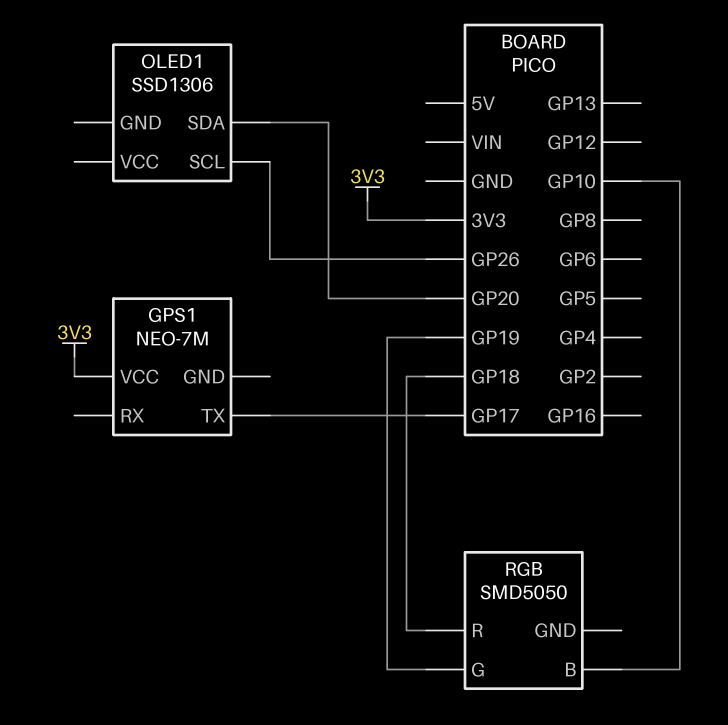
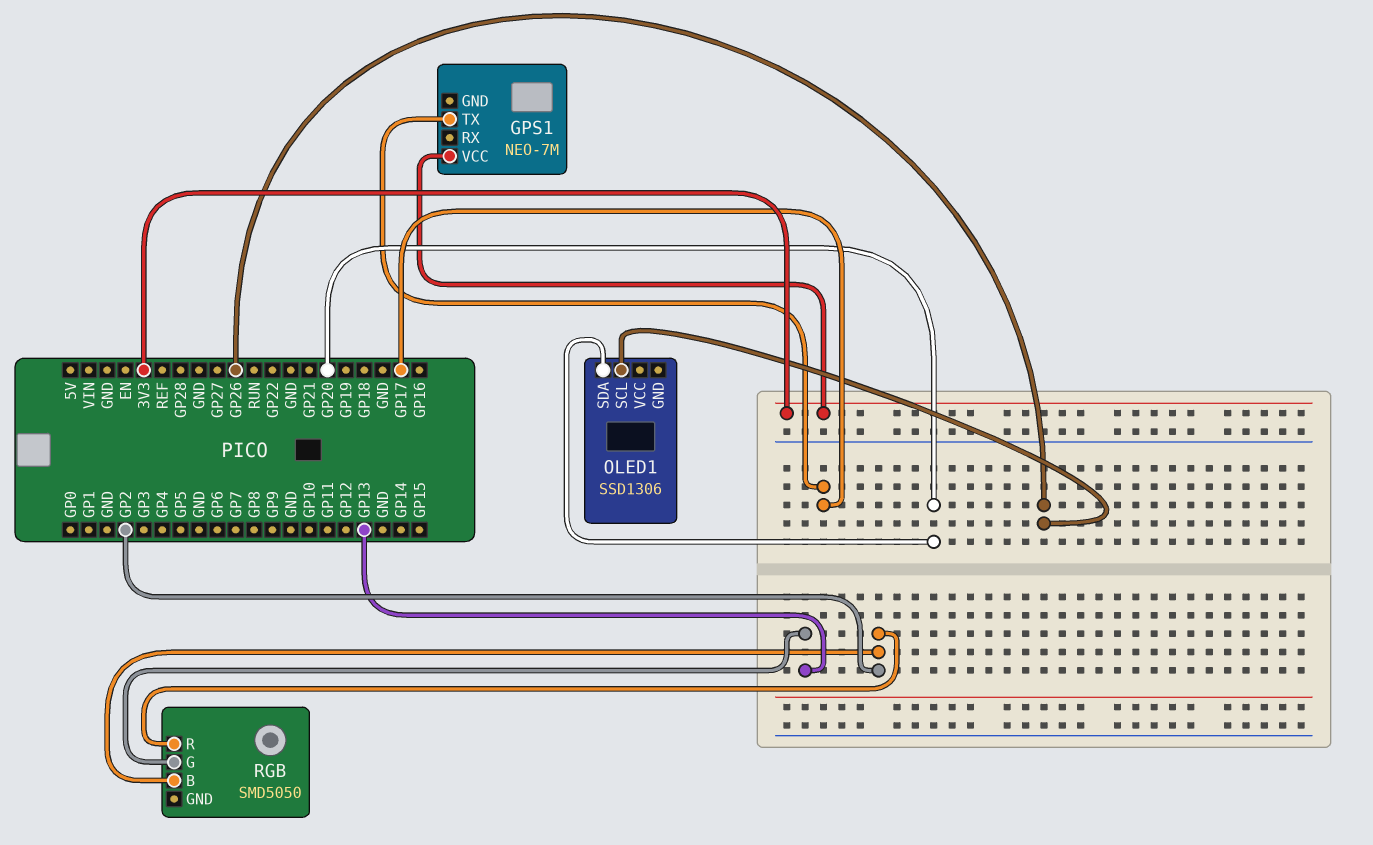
RGB pin B: GP10 -> GP2
RGB pin G: GP19 -> GP13
RGB pin R: GP18 -> GP2

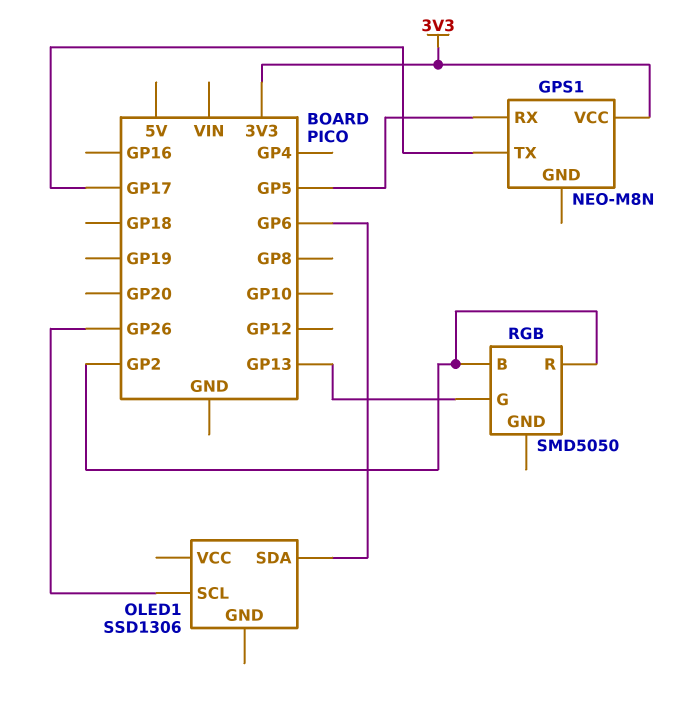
GPS1: NEO-7M -> NEO-M8N
GPS1 pin RX: none -> GP5
OLED1 pin SDA: GP20 -> GP6

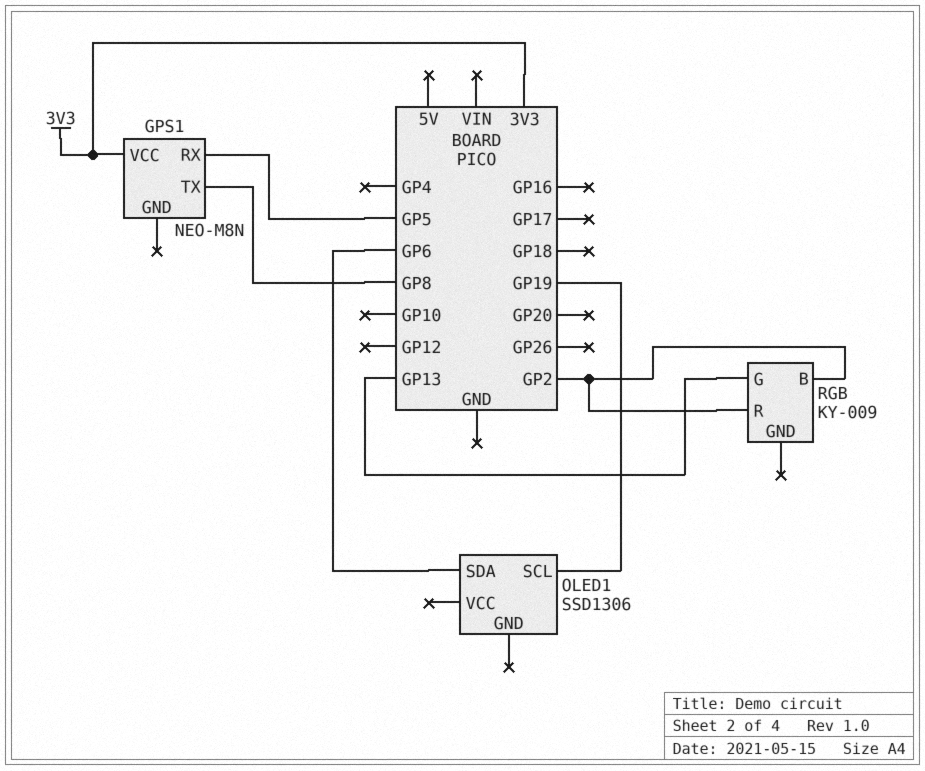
GPS1 pin TX: GP17 -> GP8
OLED1 pin SCL: GP26 -> GP19
RGB: SMD5050 -> KY-009

